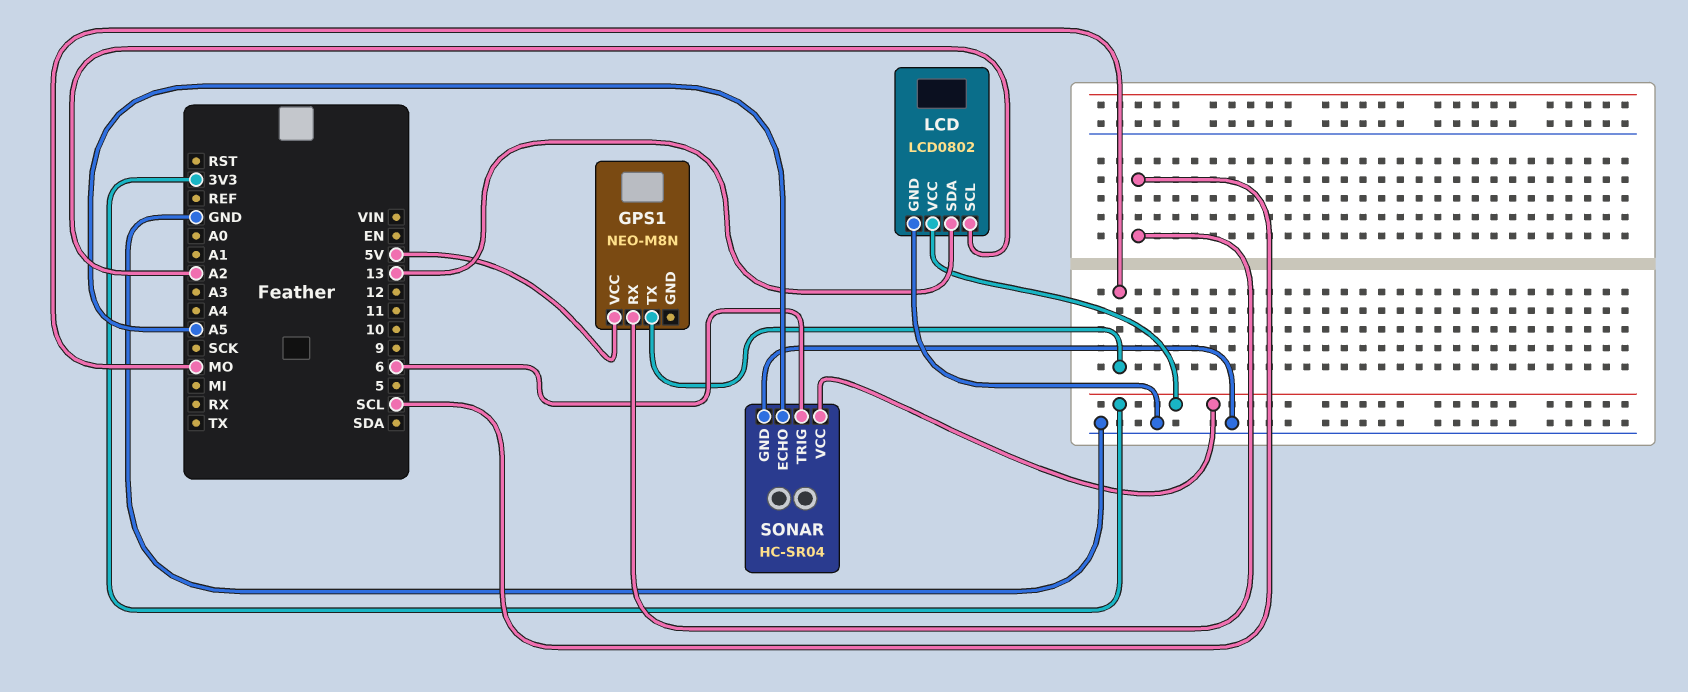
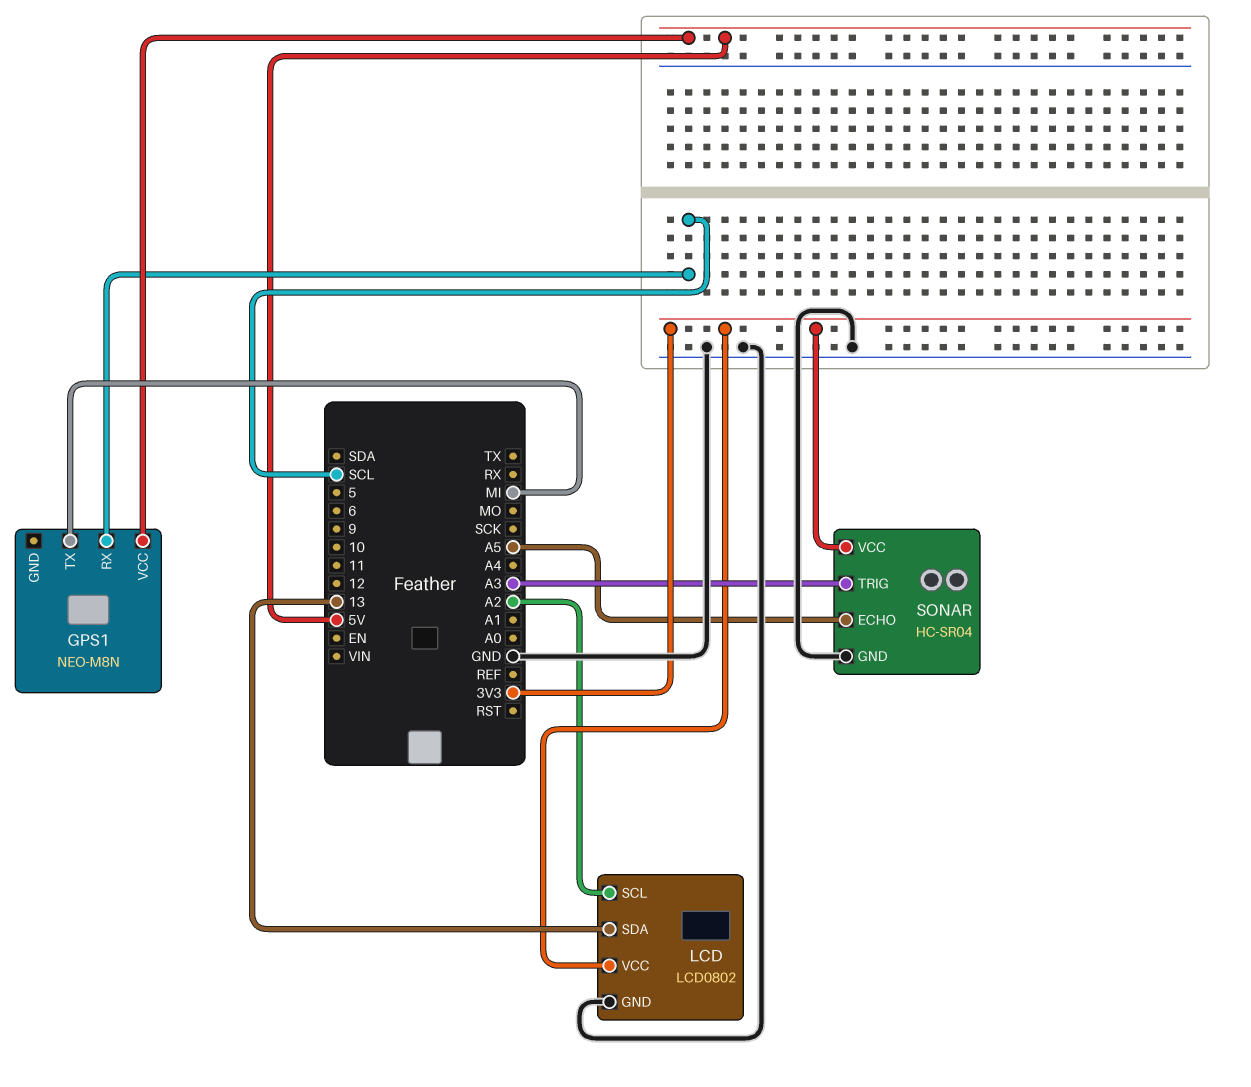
GPS1 pin TX: MO -> MI
SONAR pin TRIG: 6 -> A3

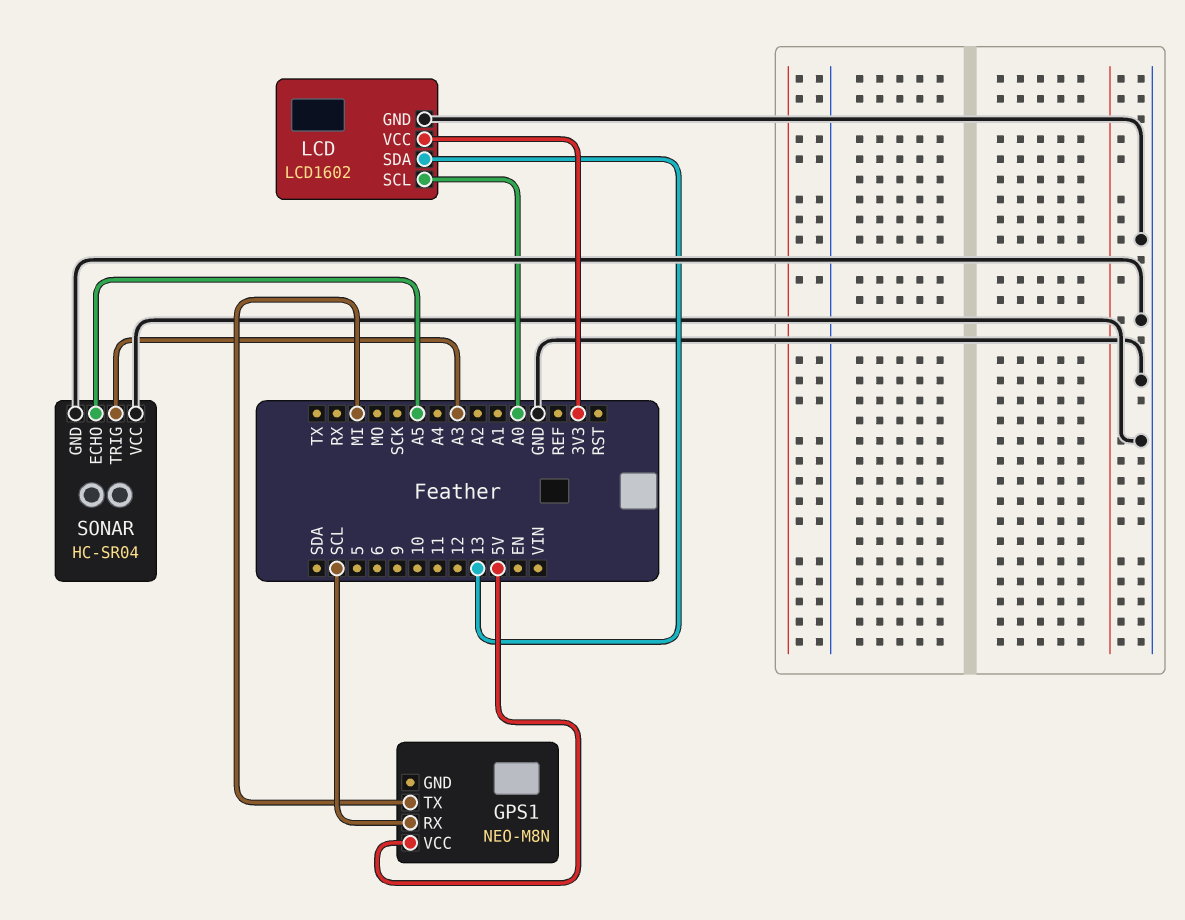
LCD: LCD0802 -> LCD1602
LCD pin SCL: A2 -> A0
SONAR pin VCC: 3V3 -> GND

